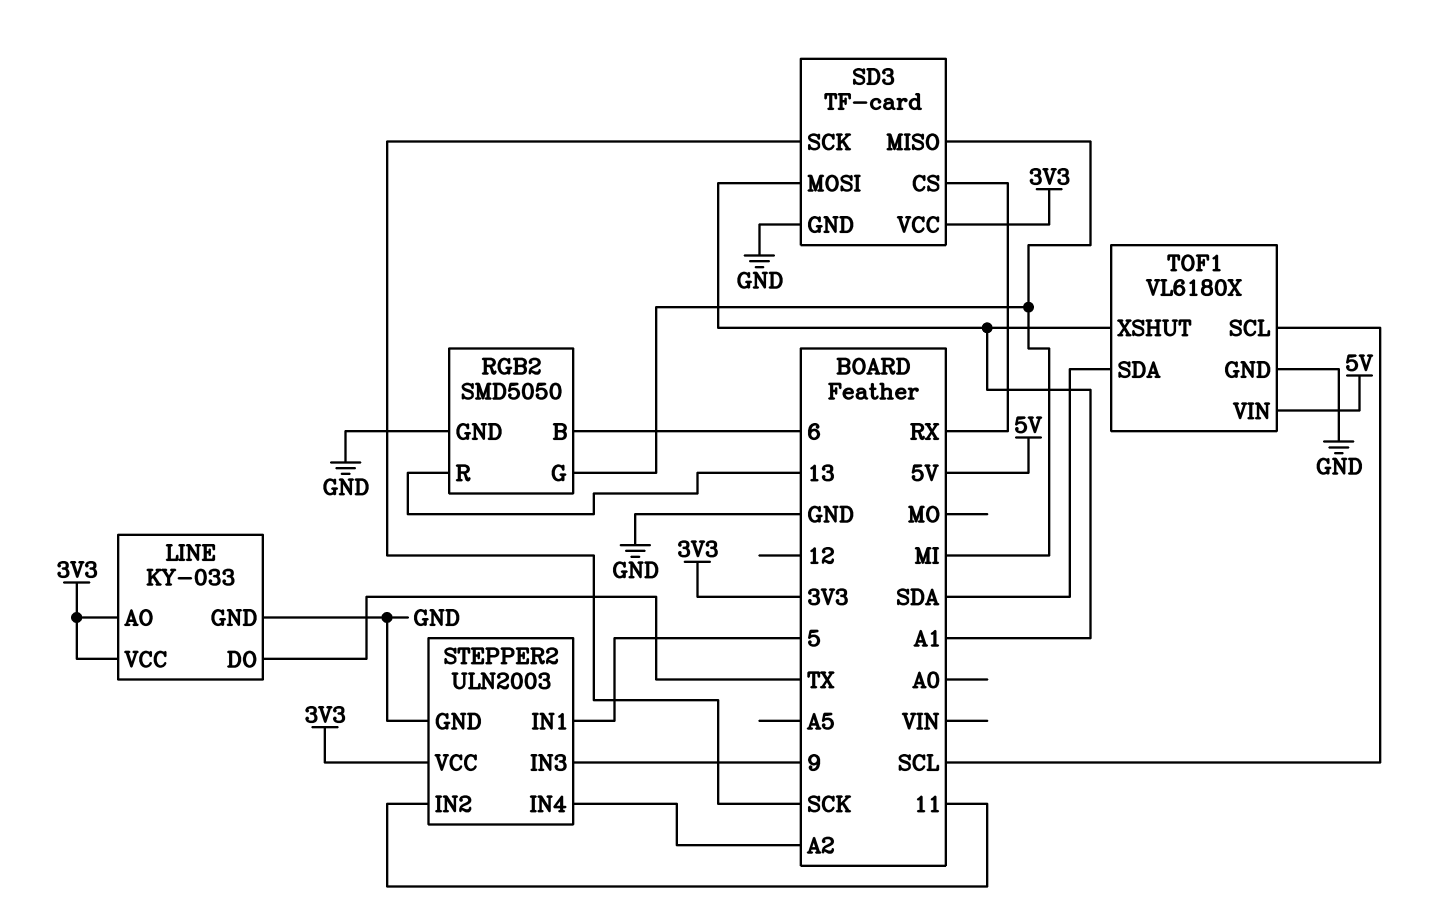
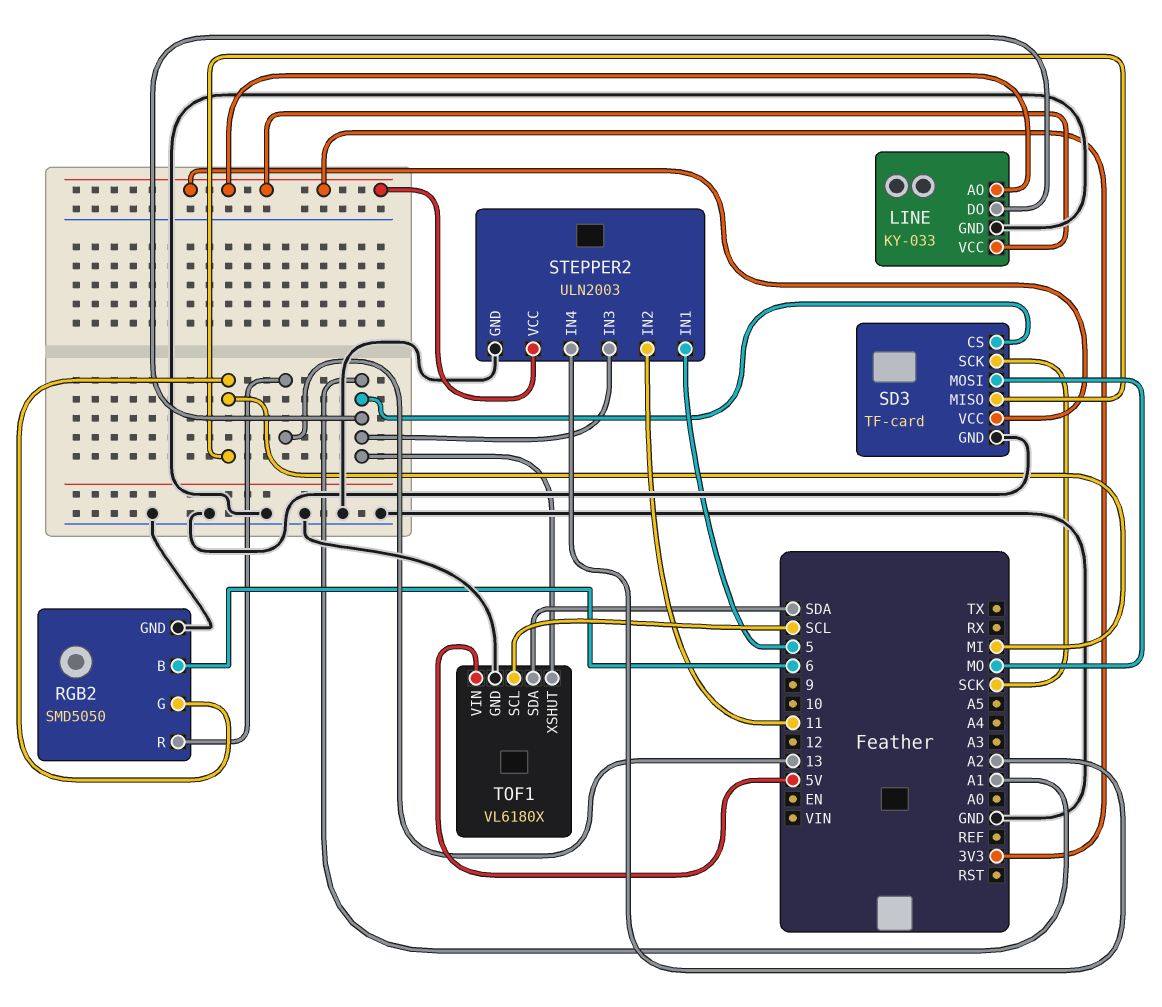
LINE pin DO: TX -> A1
SD3 pin CS: RX -> A1
SD3 pin MOSI: A1 -> MO
STEPPER2 pin IN3: 9 -> A1

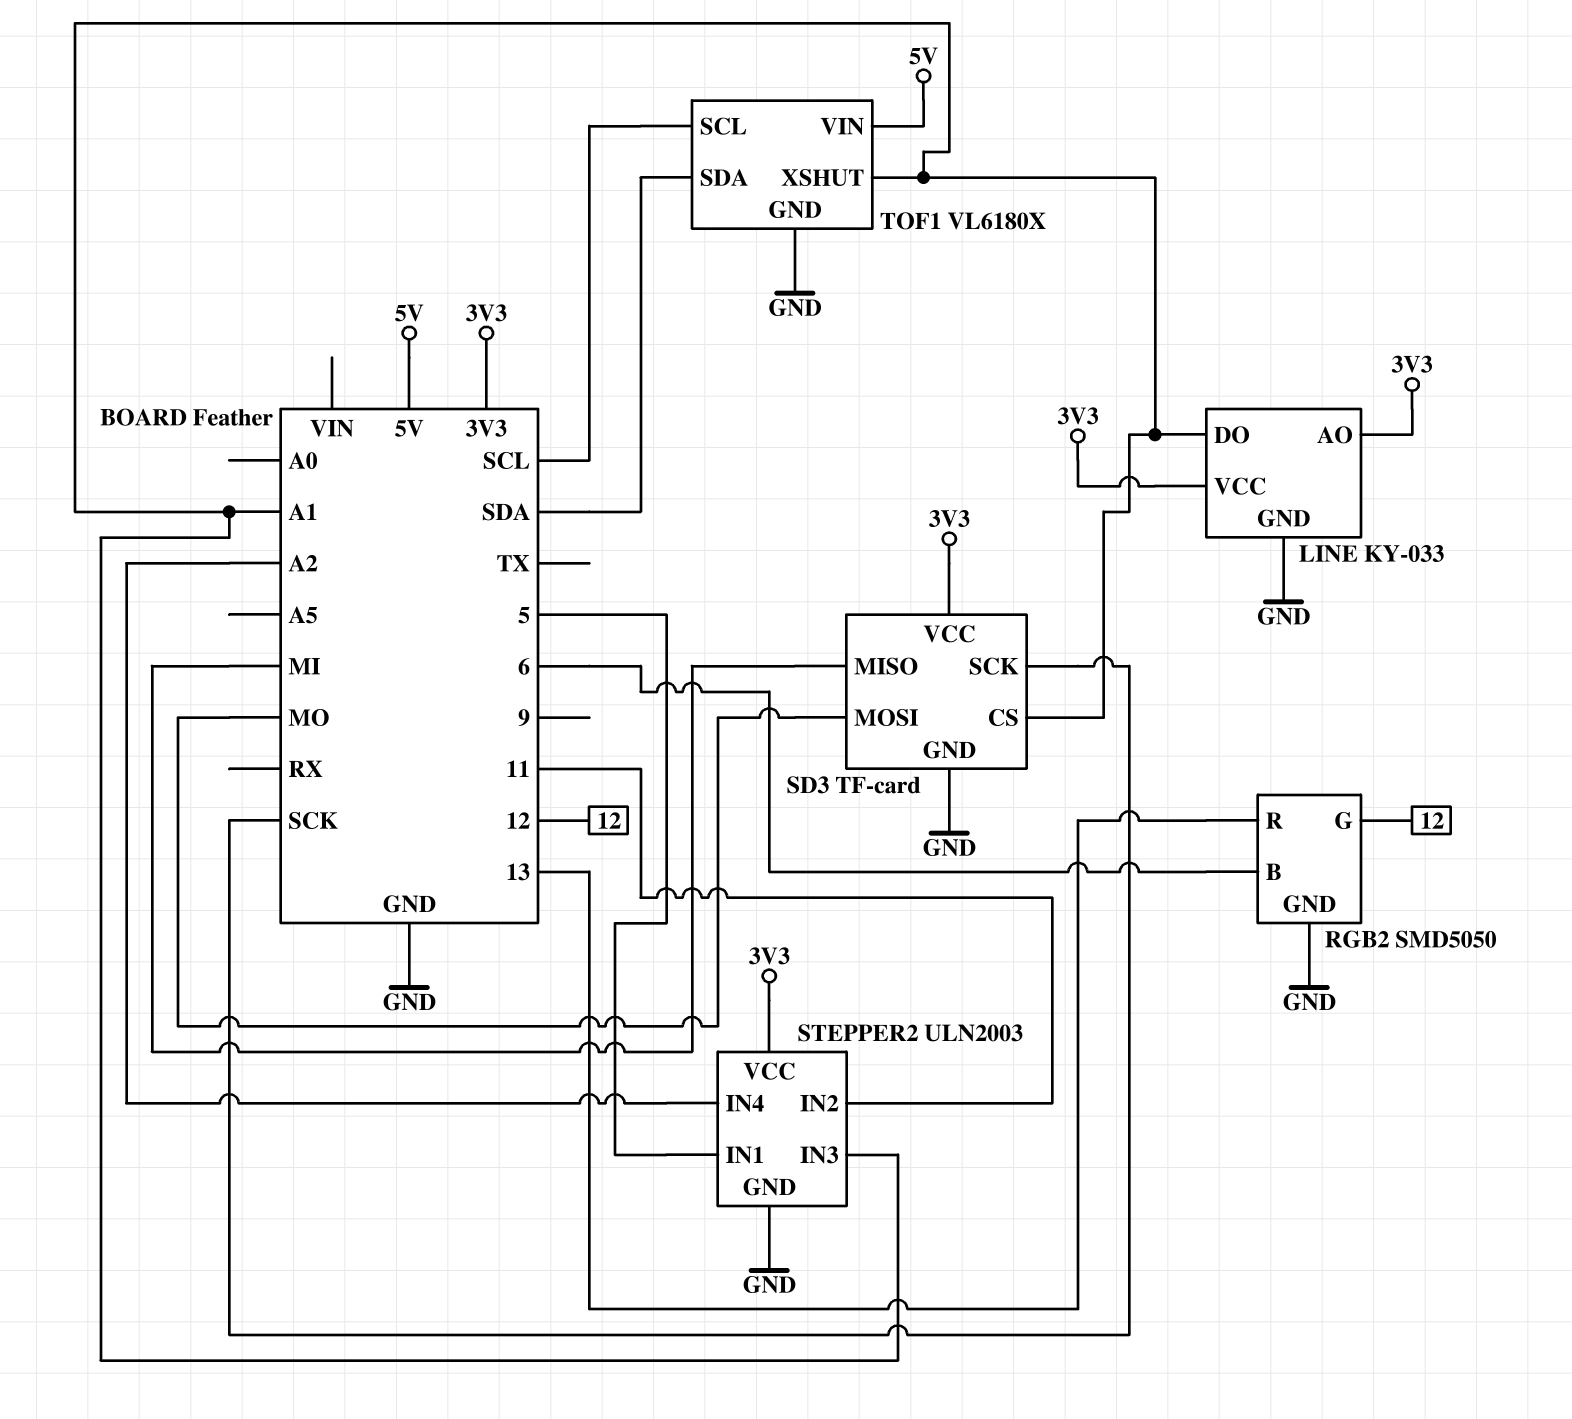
RGB2 pin G: MI -> 12

